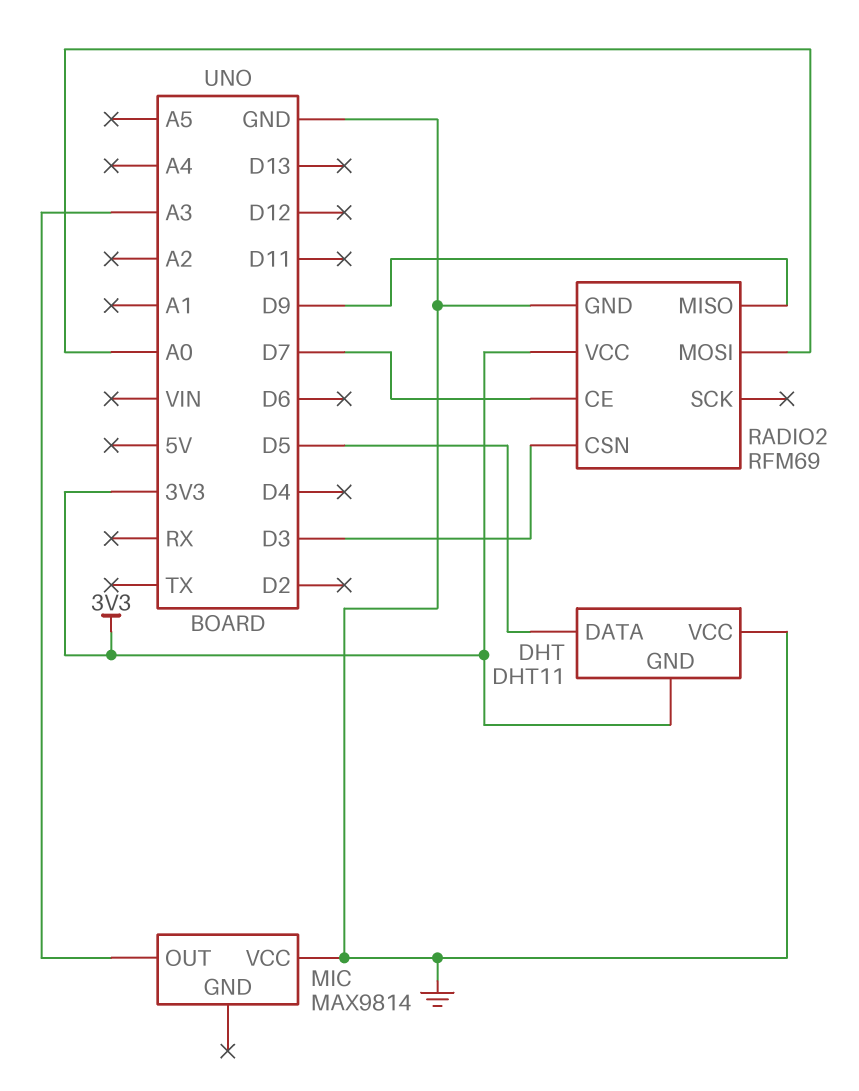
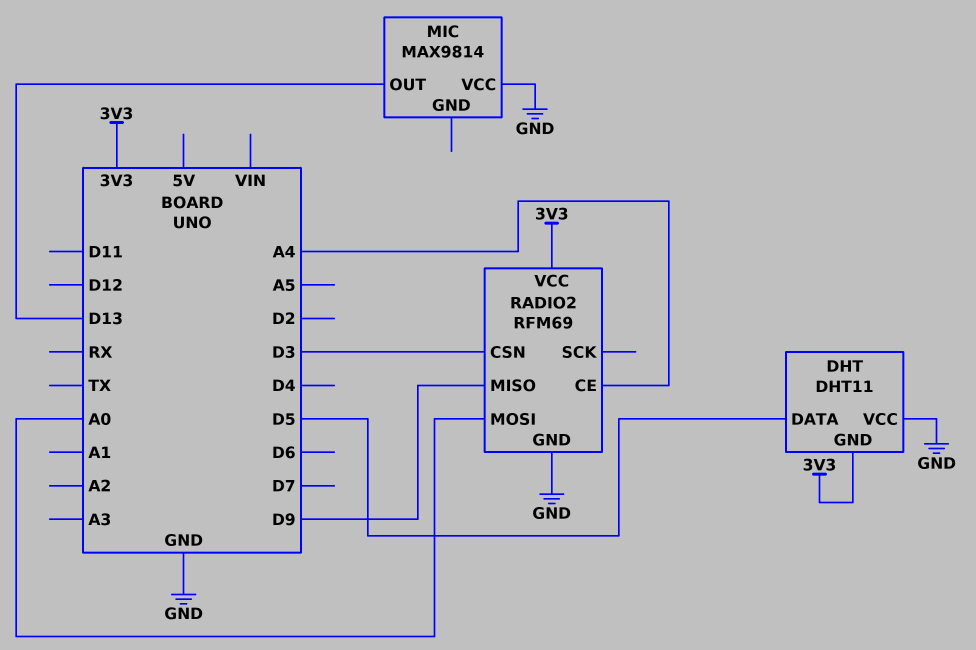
MIC pin OUT: A3 -> D13
RADIO2 pin CE: D7 -> A4

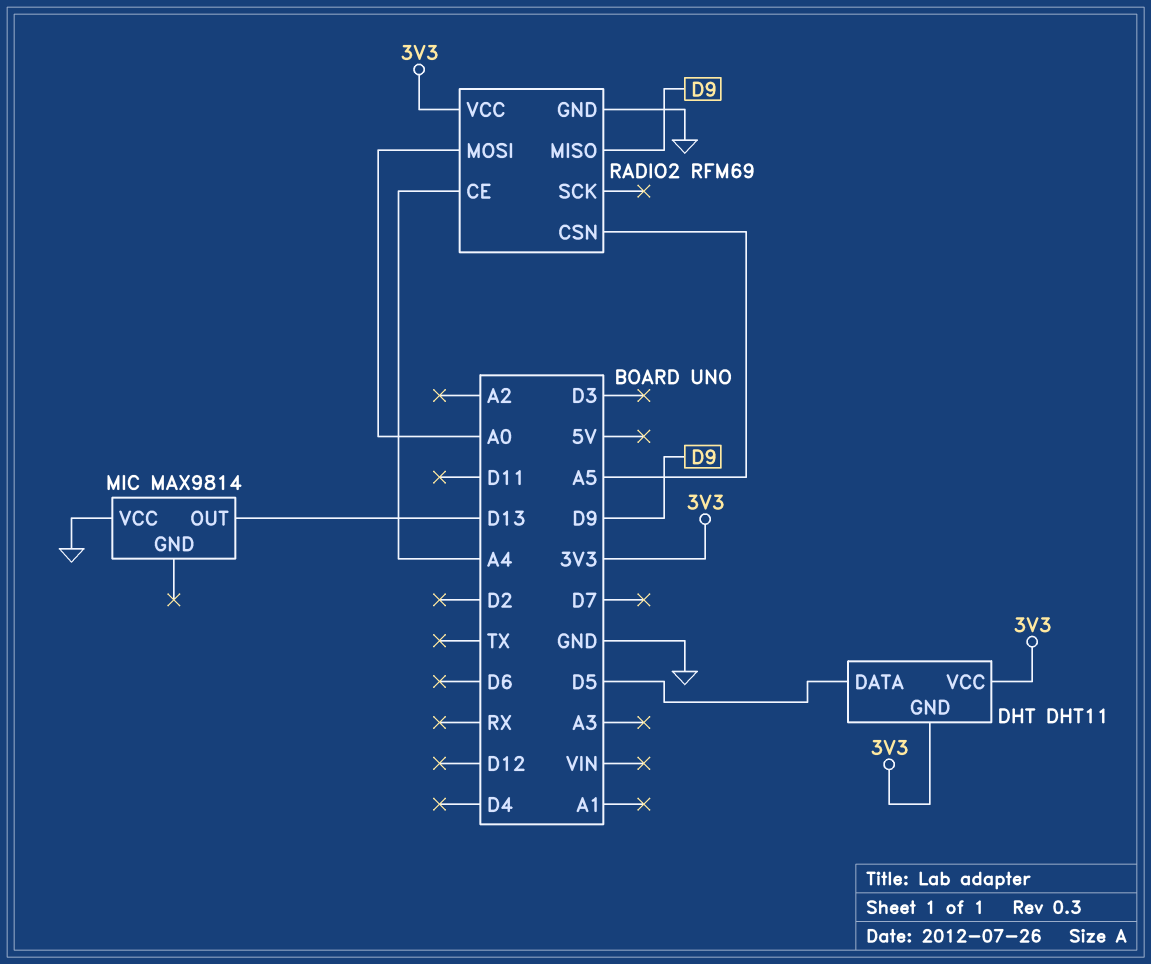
DHT pin VCC: GND -> 3V3
RADIO2 pin CSN: D3 -> A5

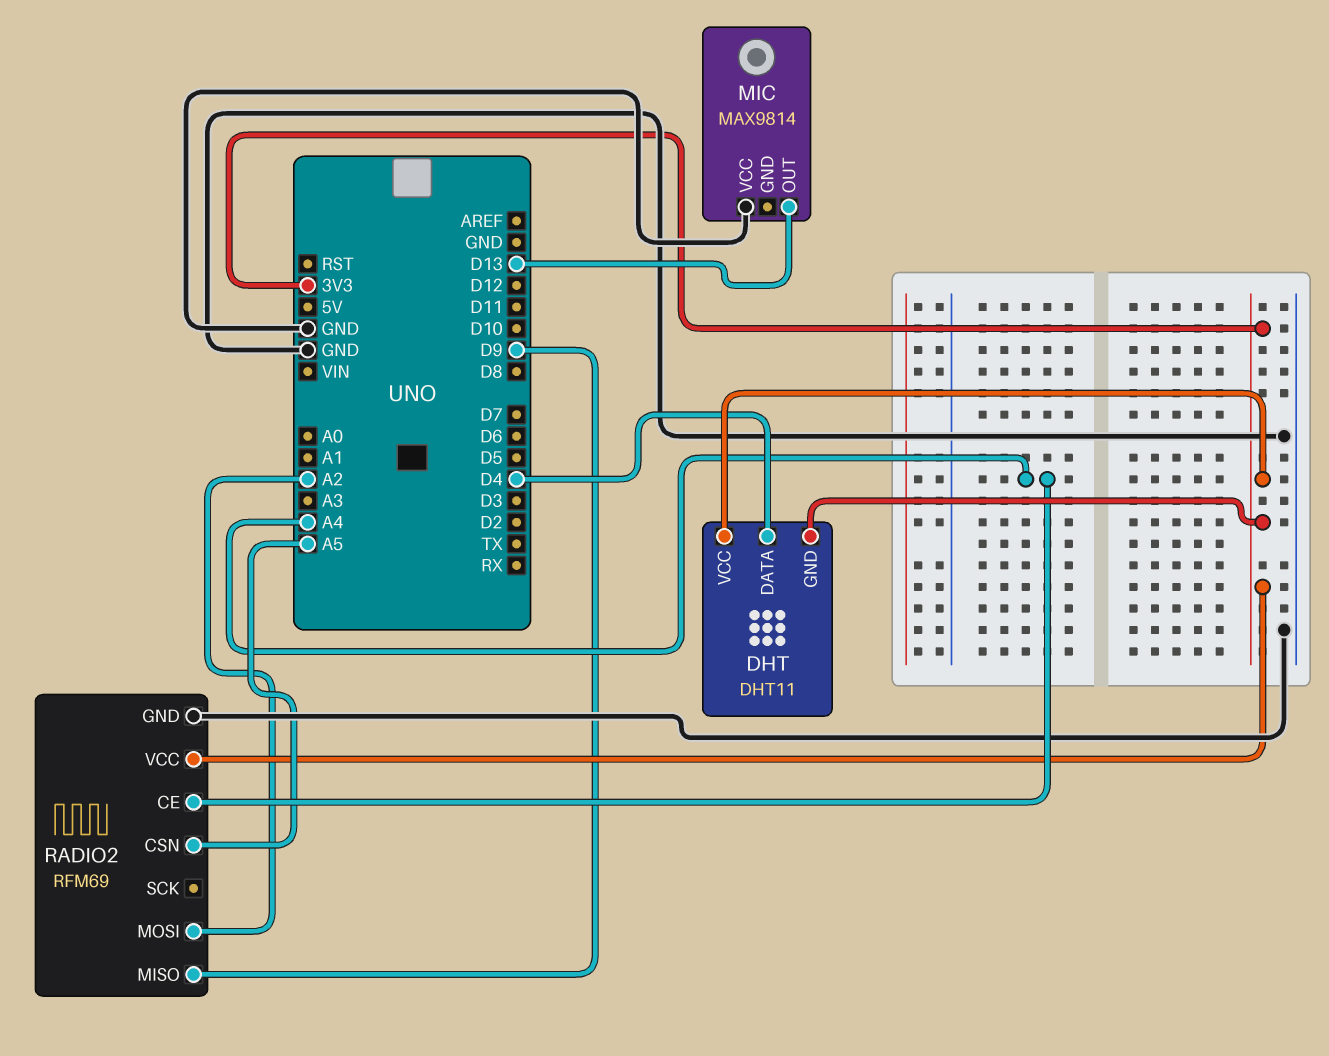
DHT pin DATA: D5 -> D4
RADIO2 pin MOSI: A0 -> A2

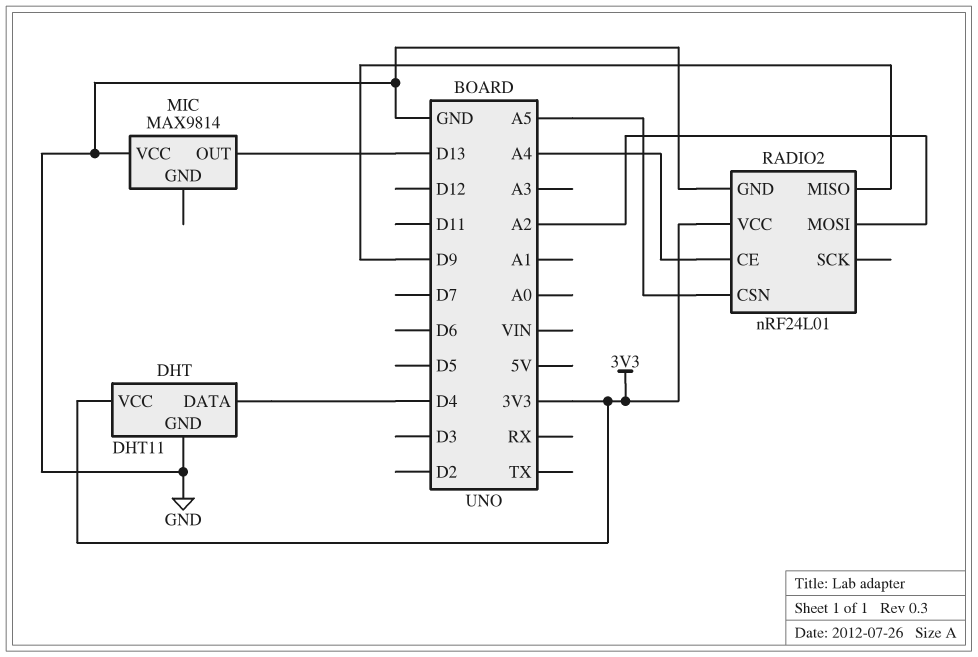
DHT pin GND: 3V3 -> GND
RADIO2: RFM69 -> nRF24L01

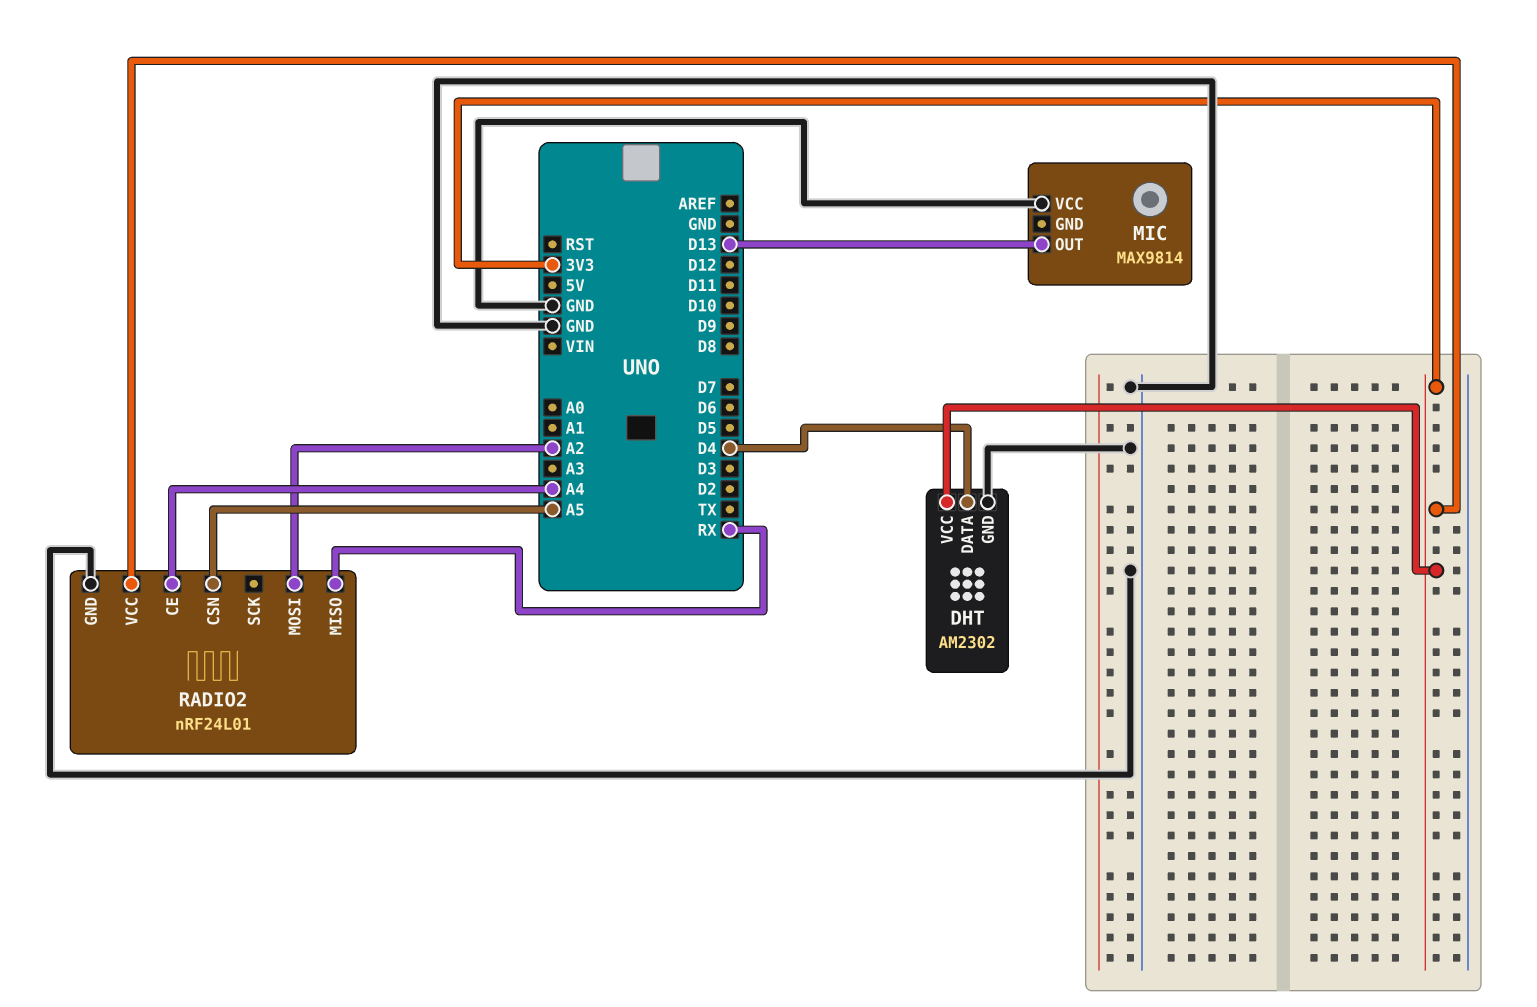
DHT: DHT11 -> AM2302
RADIO2 pin MISO: D9 -> RX

